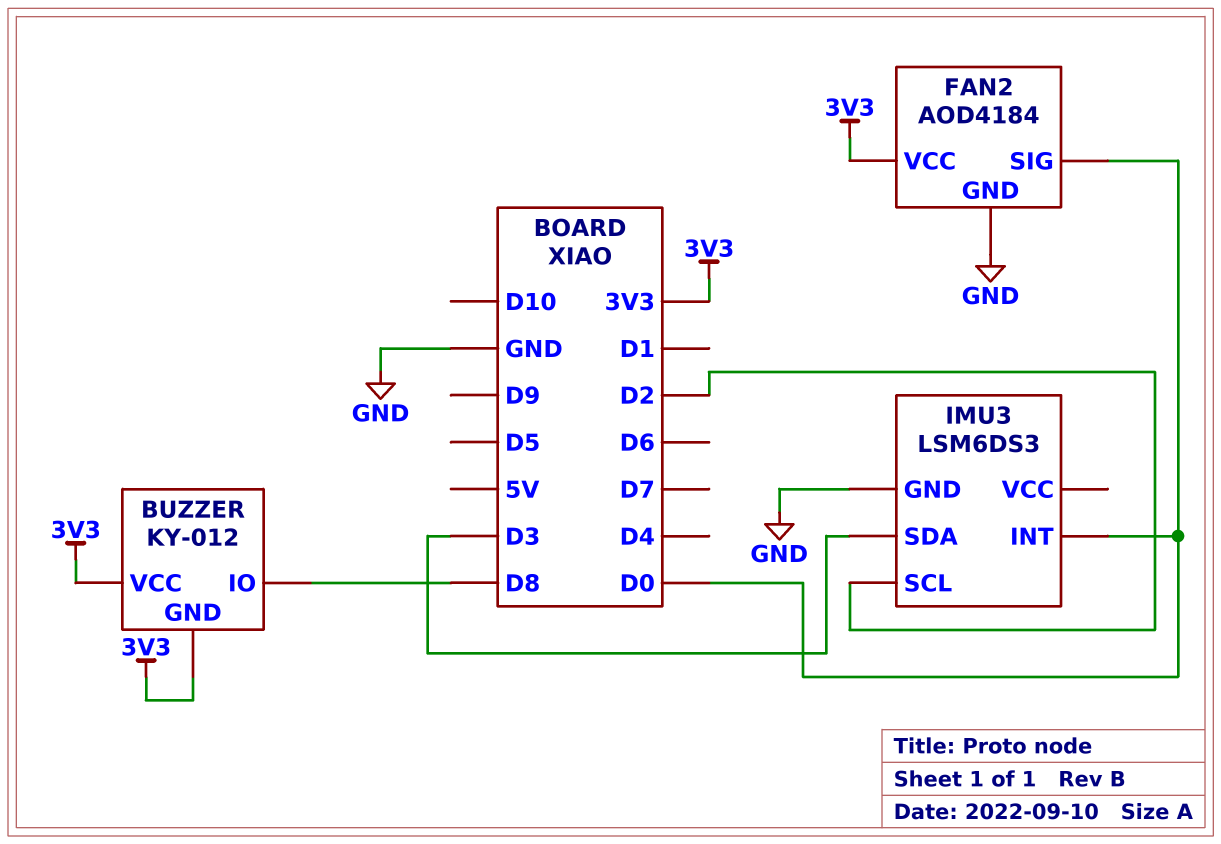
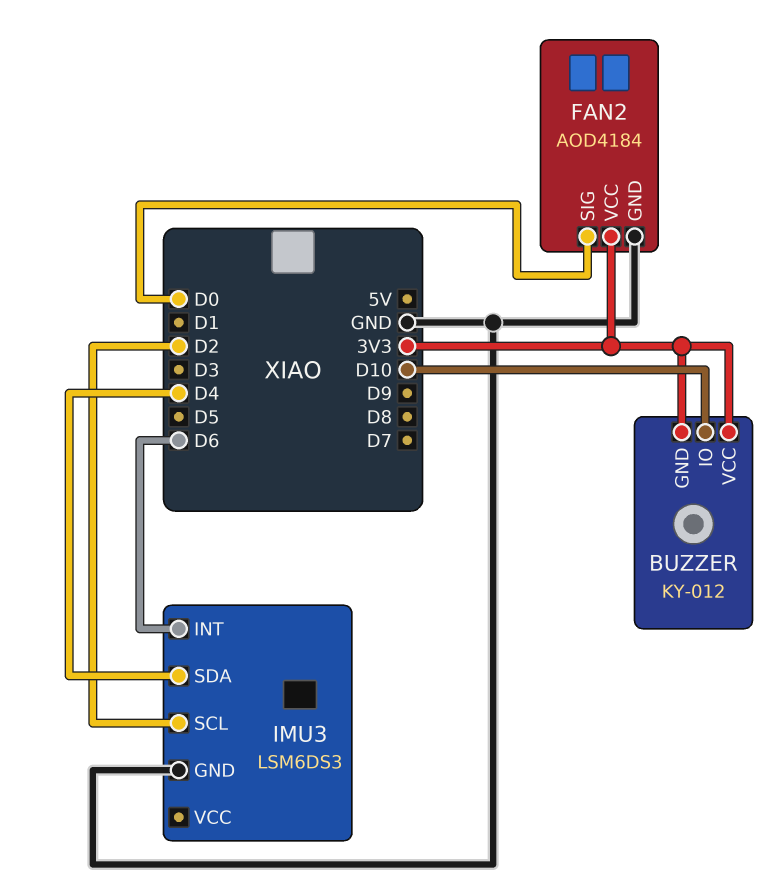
BUZZER pin IO: D8 -> D10
IMU3 pin INT: D0 -> D6
IMU3 pin SDA: D3 -> D4

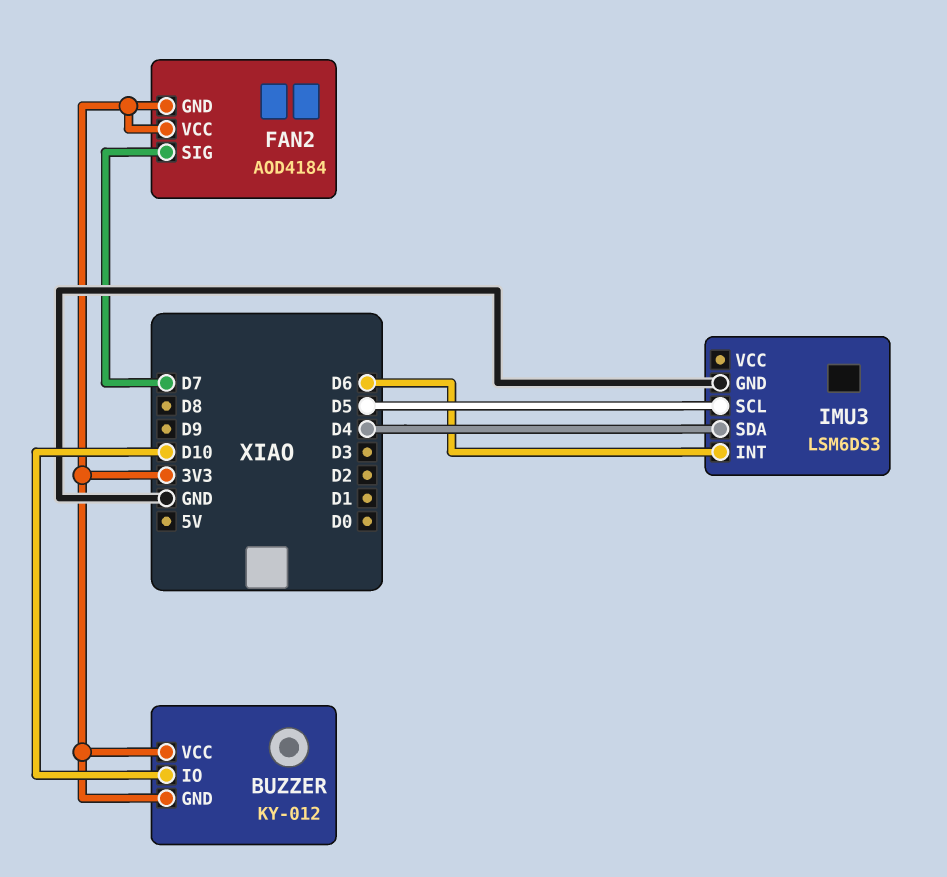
FAN2 pin GND: GND -> 3V3
FAN2 pin SIG: D0 -> D7
IMU3 pin SCL: D2 -> D5

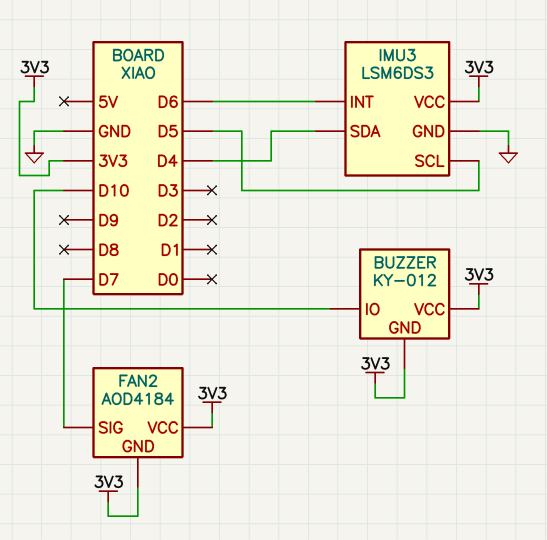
IMU3 pin VCC: none -> 3V3

